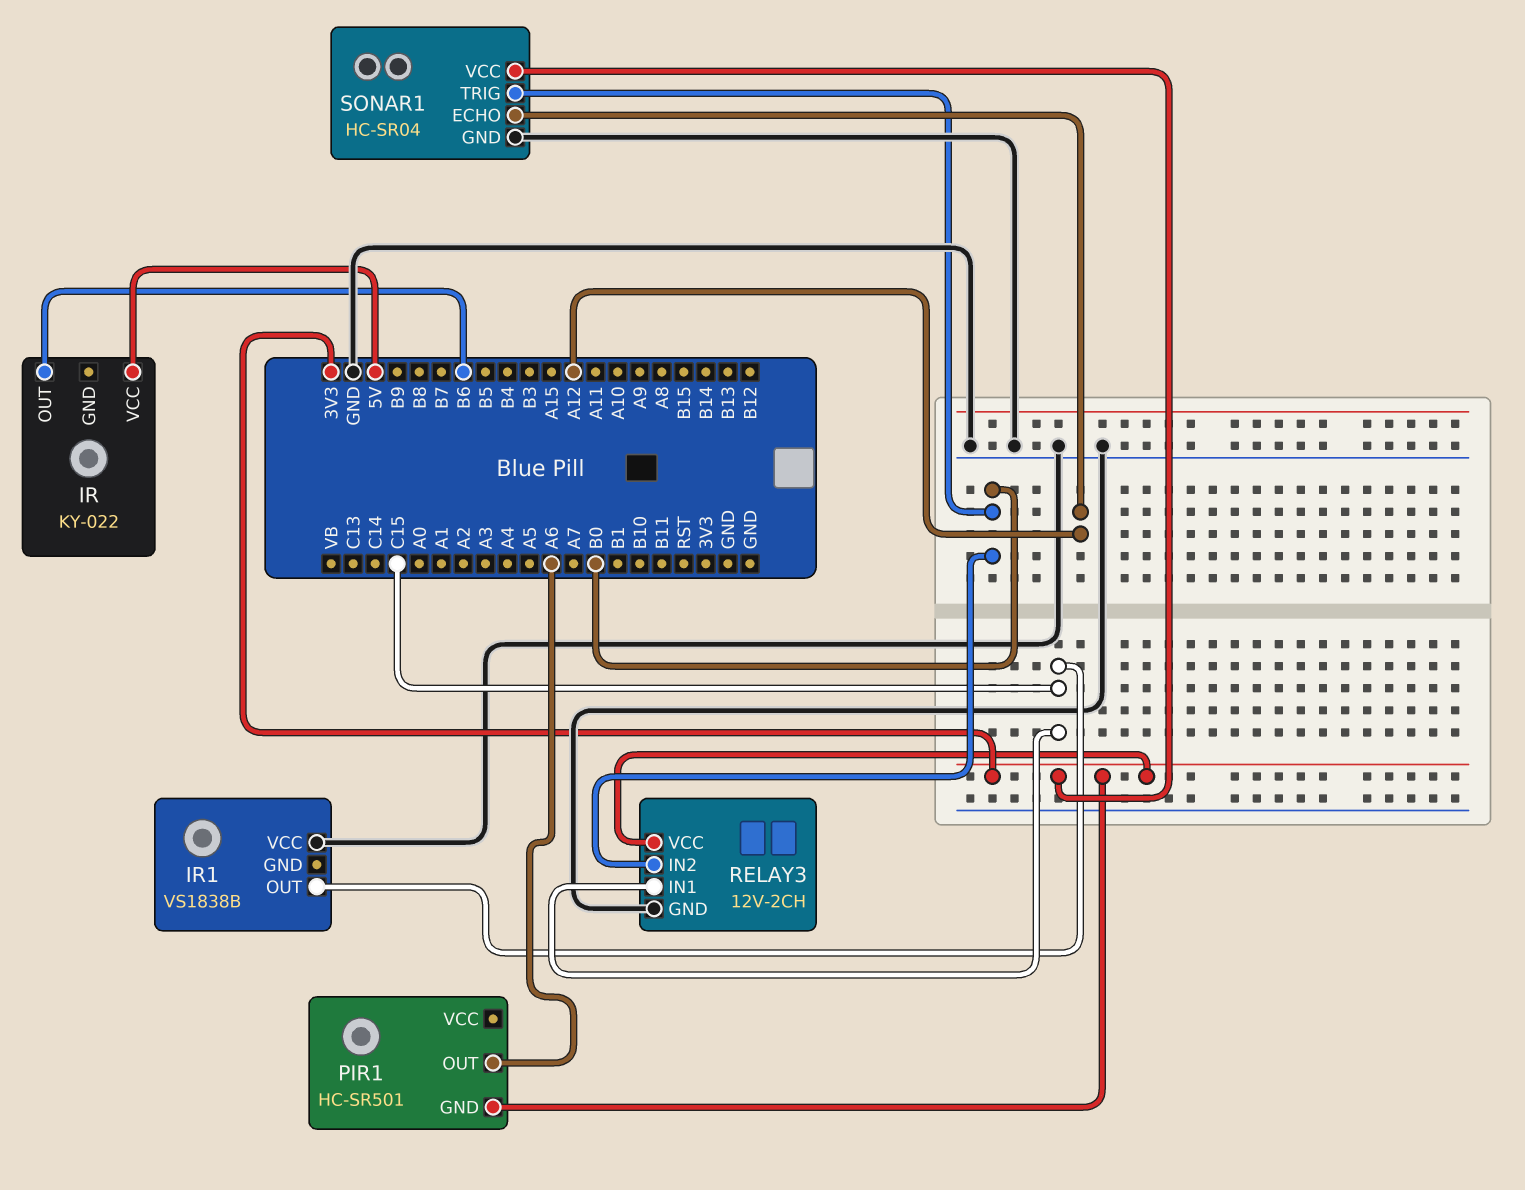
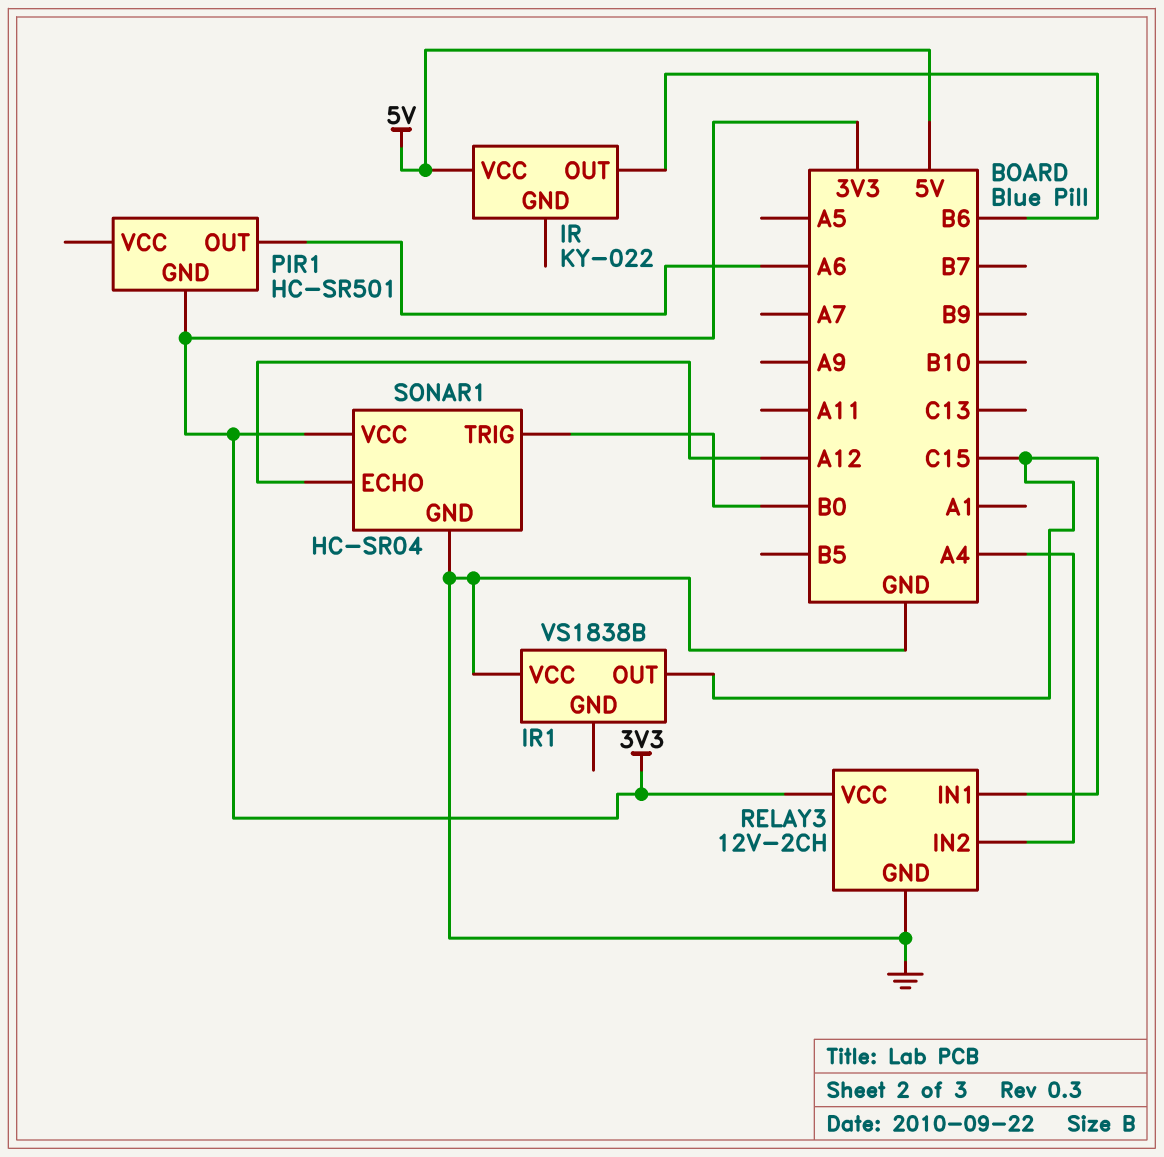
RELAY3 pin IN2: B0 -> A4

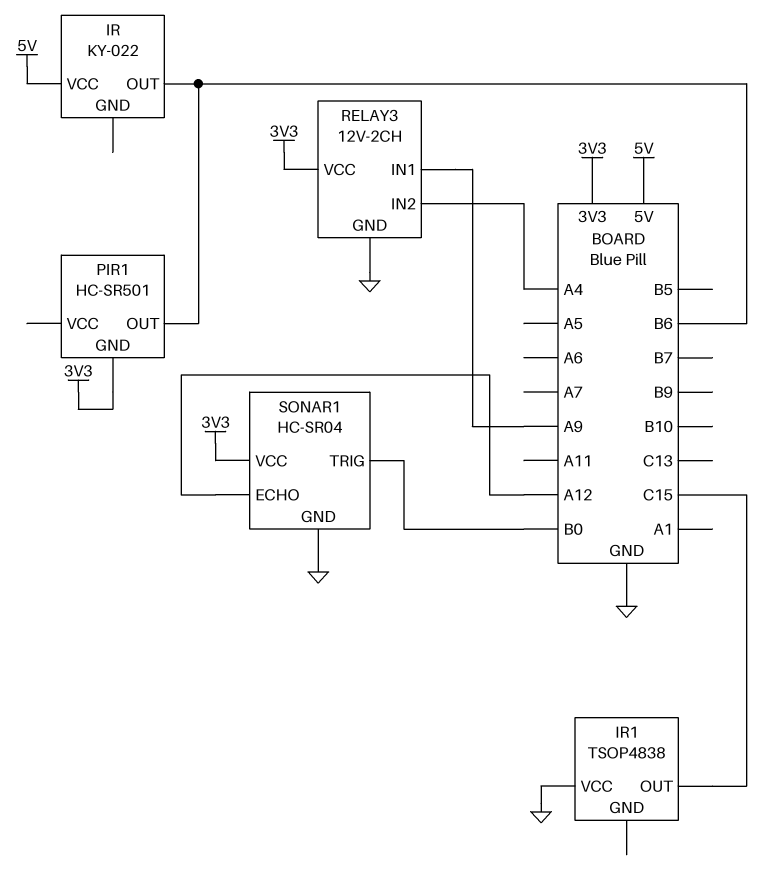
IR1: VS1838B -> TSOP4838
PIR1 pin OUT: A6 -> B6
RELAY3 pin IN1: C15 -> A9

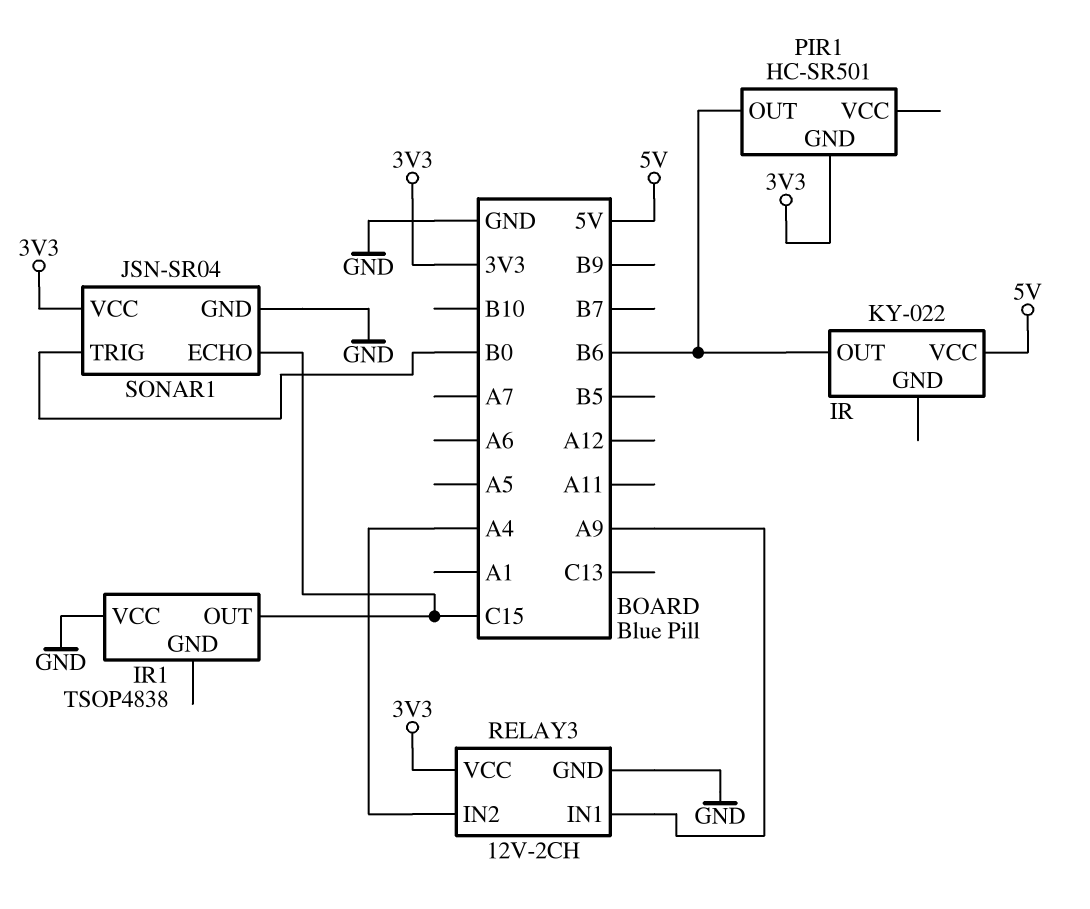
SONAR1: HC-SR04 -> JSN-SR04
SONAR1 pin ECHO: A12 -> C15

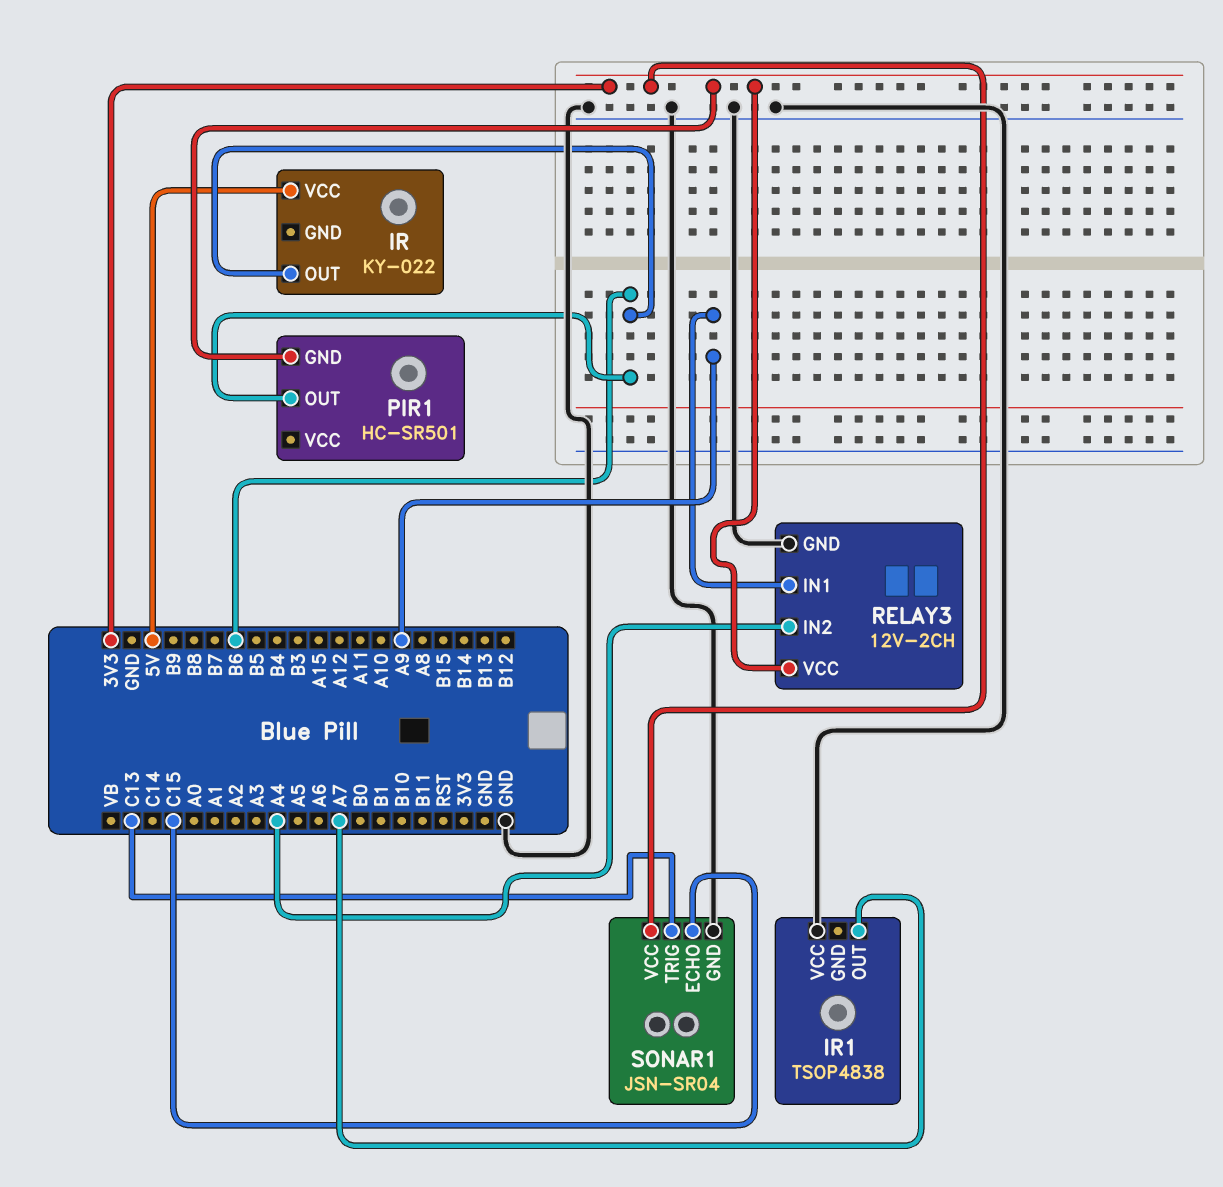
IR1 pin OUT: C15 -> A7
SONAR1 pin TRIG: B0 -> C13

